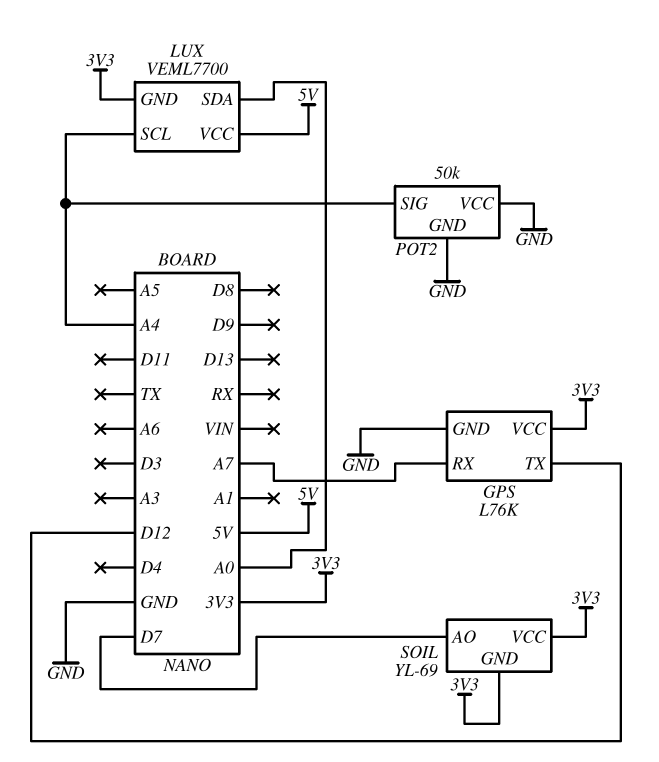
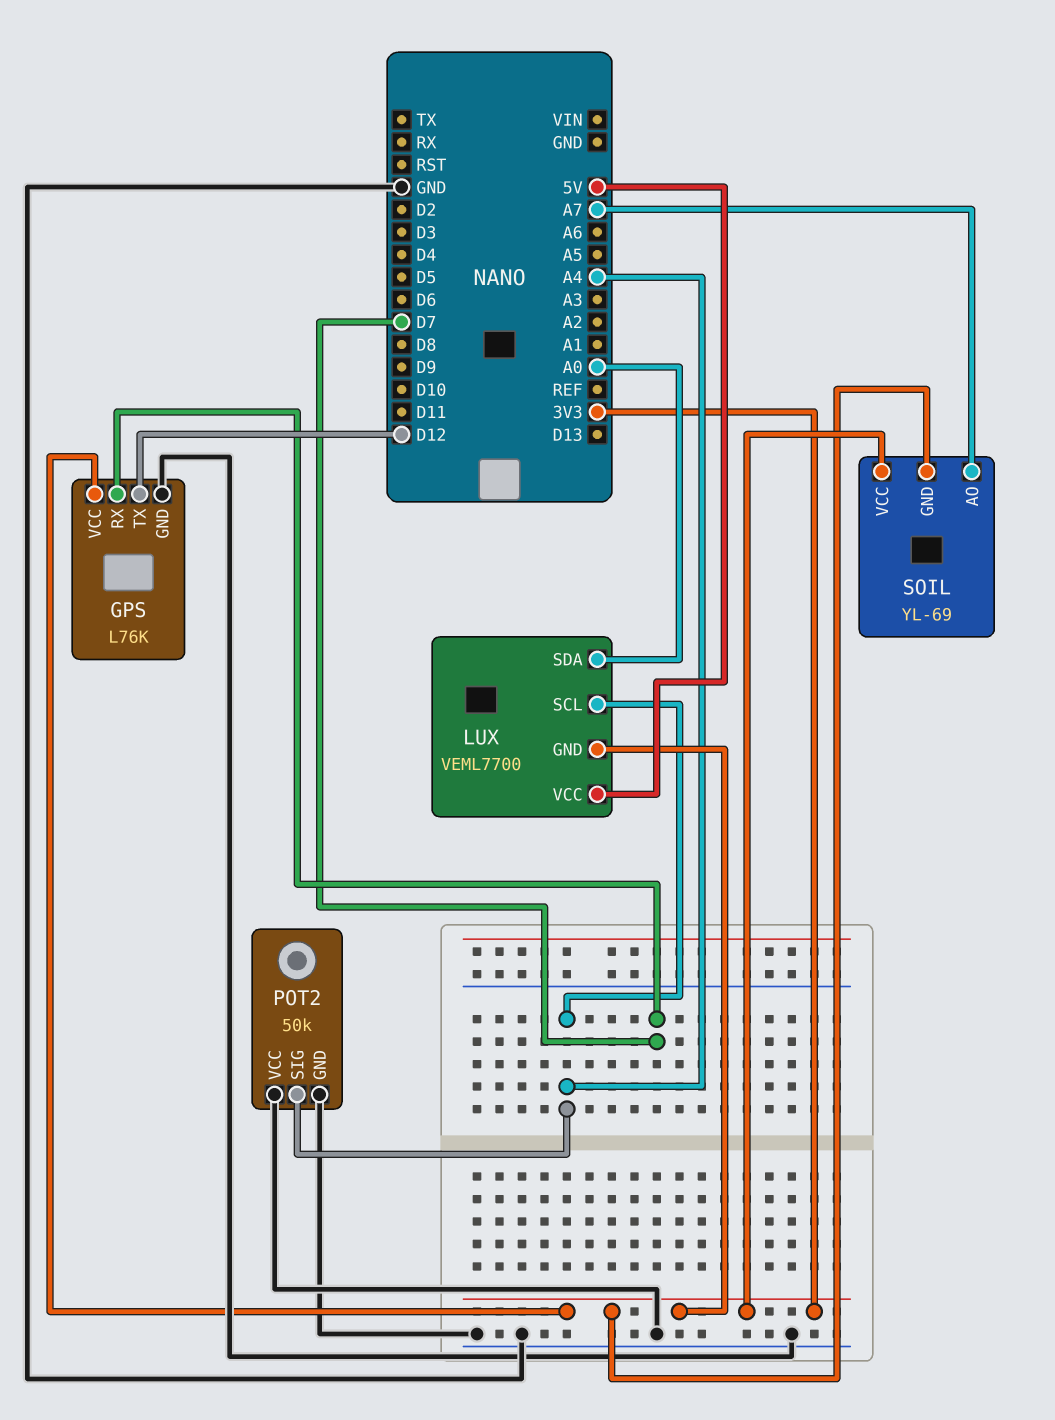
GPS pin RX: A7 -> D7
SOIL pin AO: D7 -> A7

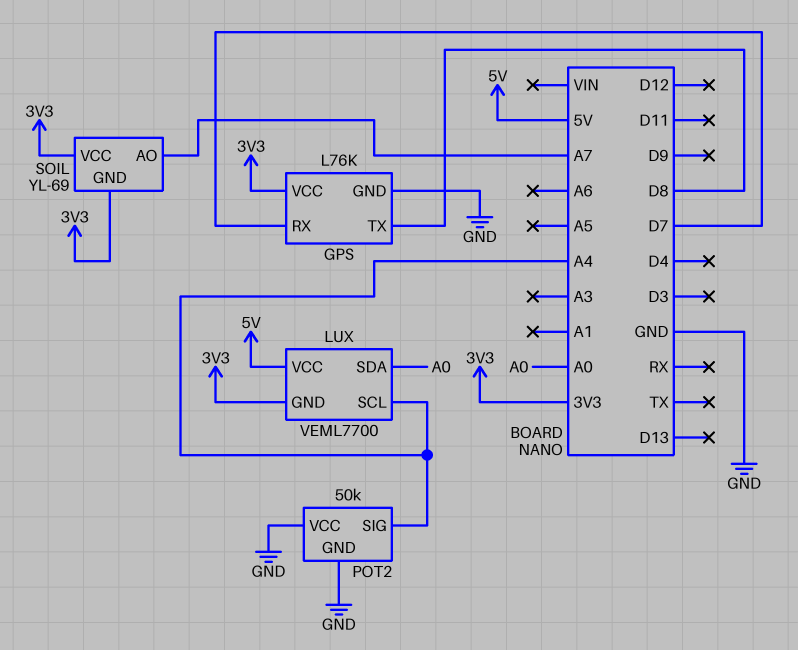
GPS pin TX: D12 -> D8

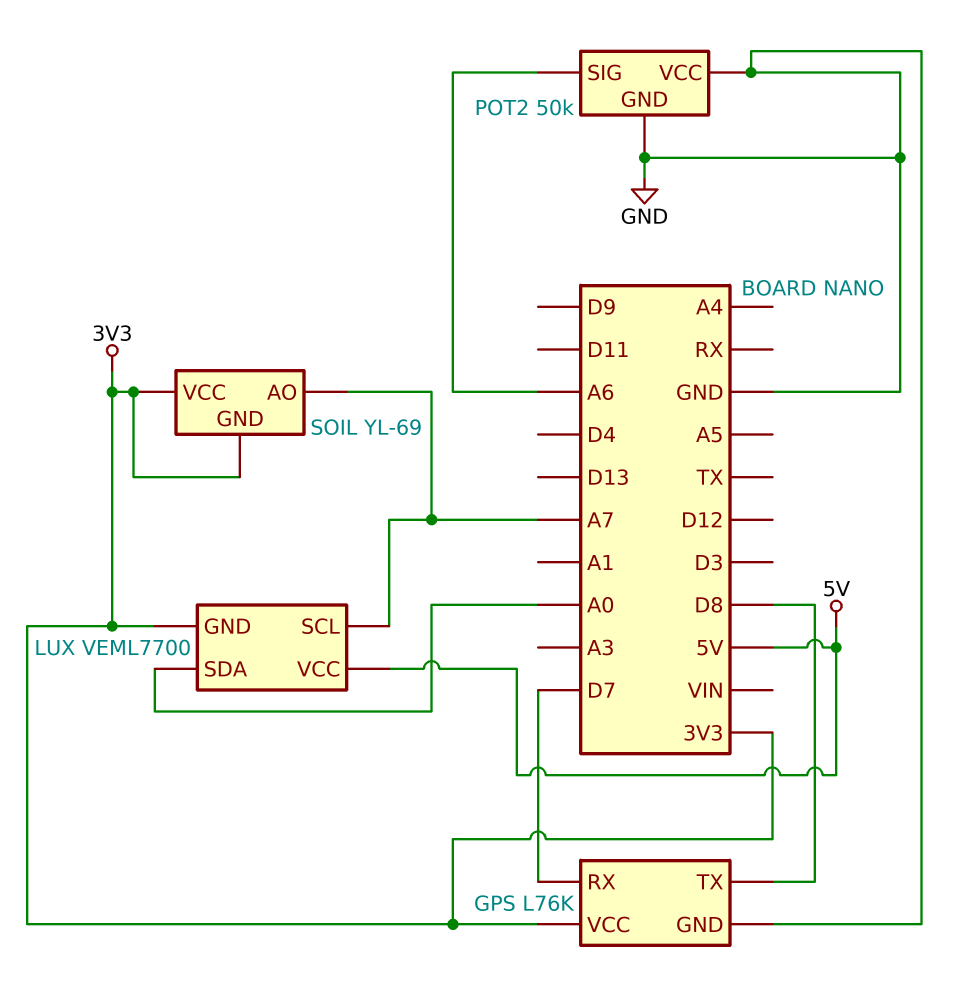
LUX pin SCL: A4 -> A7
POT2 pin SIG: A4 -> A6

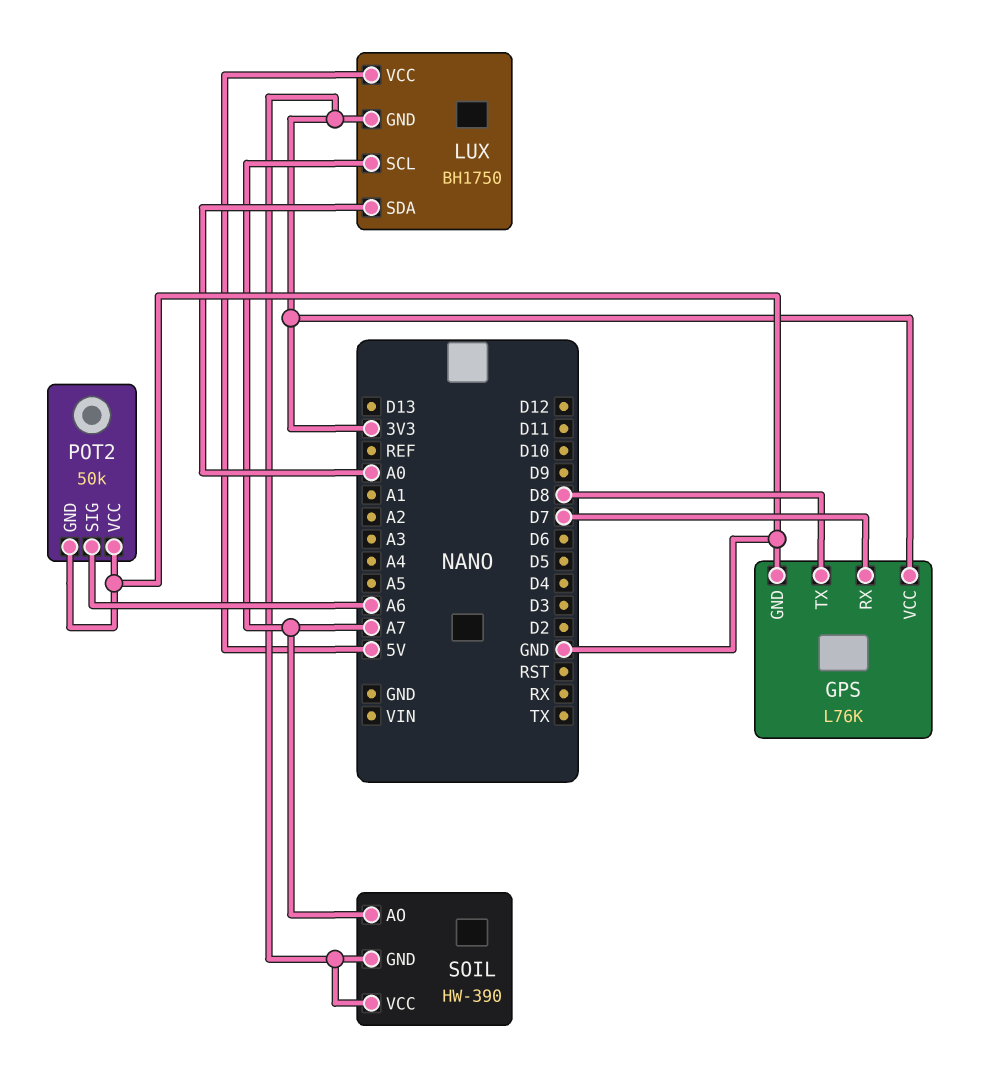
LUX: VEML7700 -> BH1750
SOIL: YL-69 -> HW-390

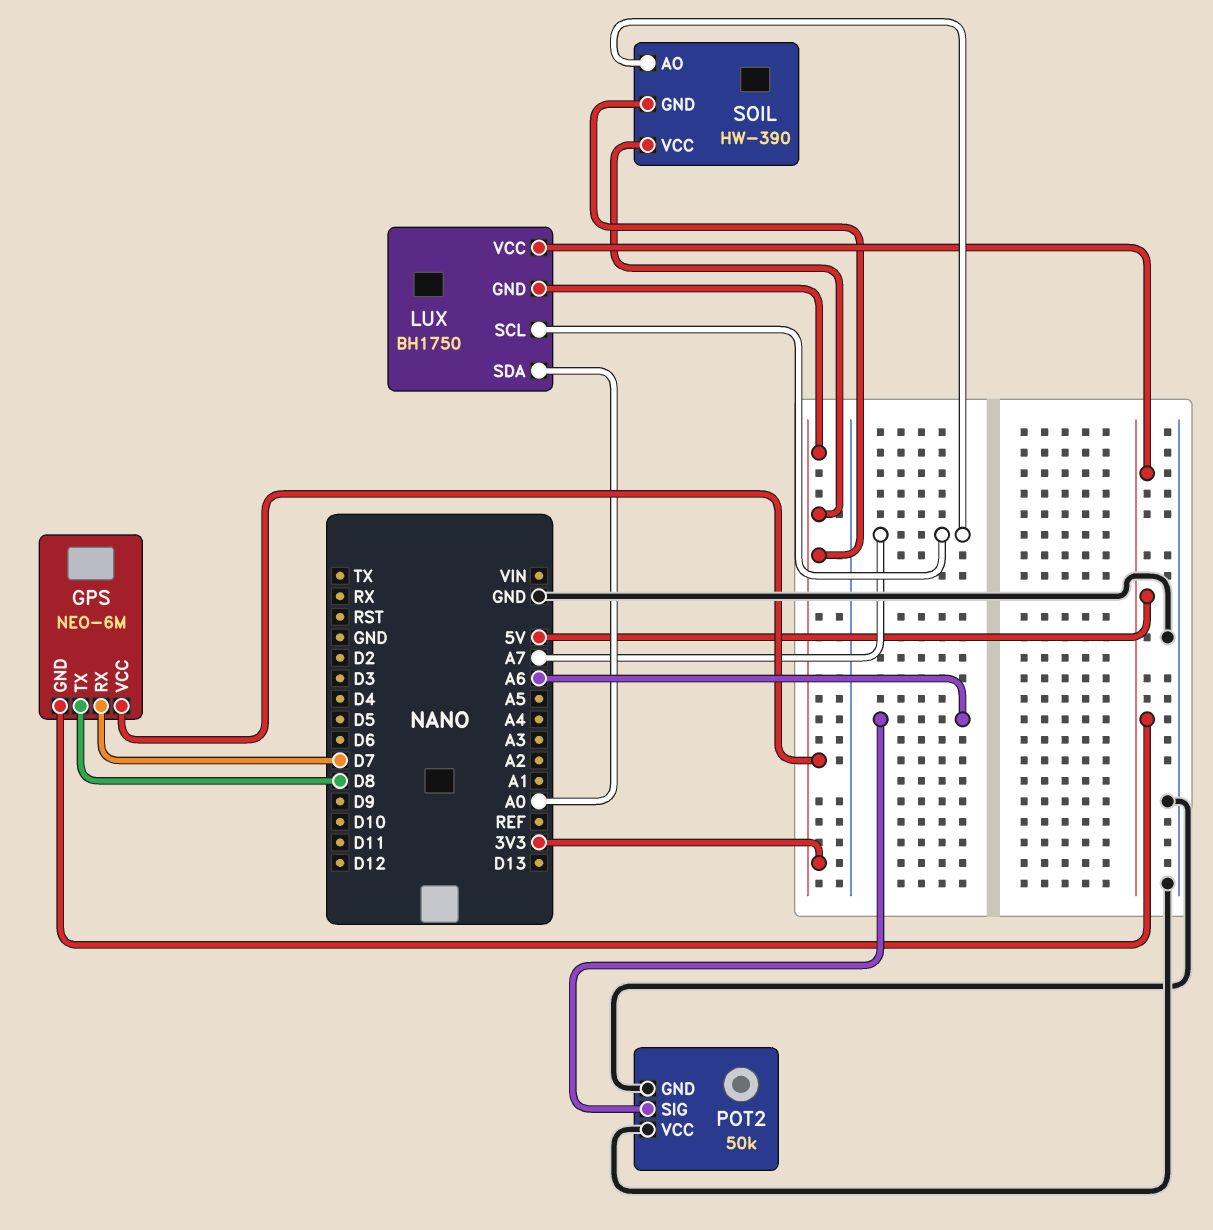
GPS: L76K -> NEO-6M
GPS pin GND: GND -> 5V

